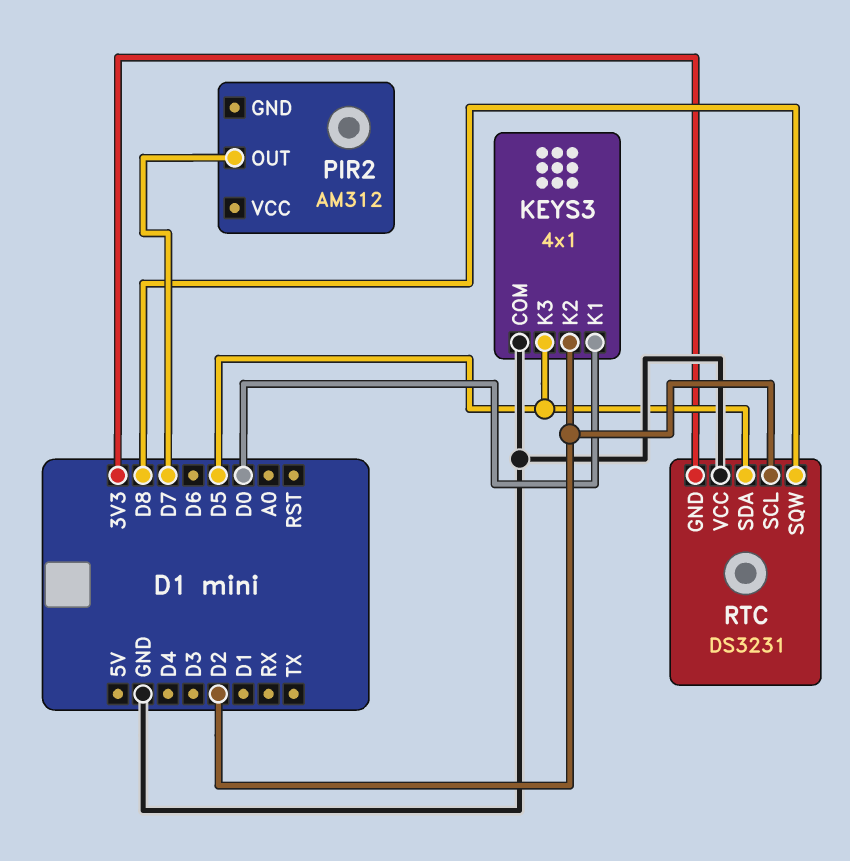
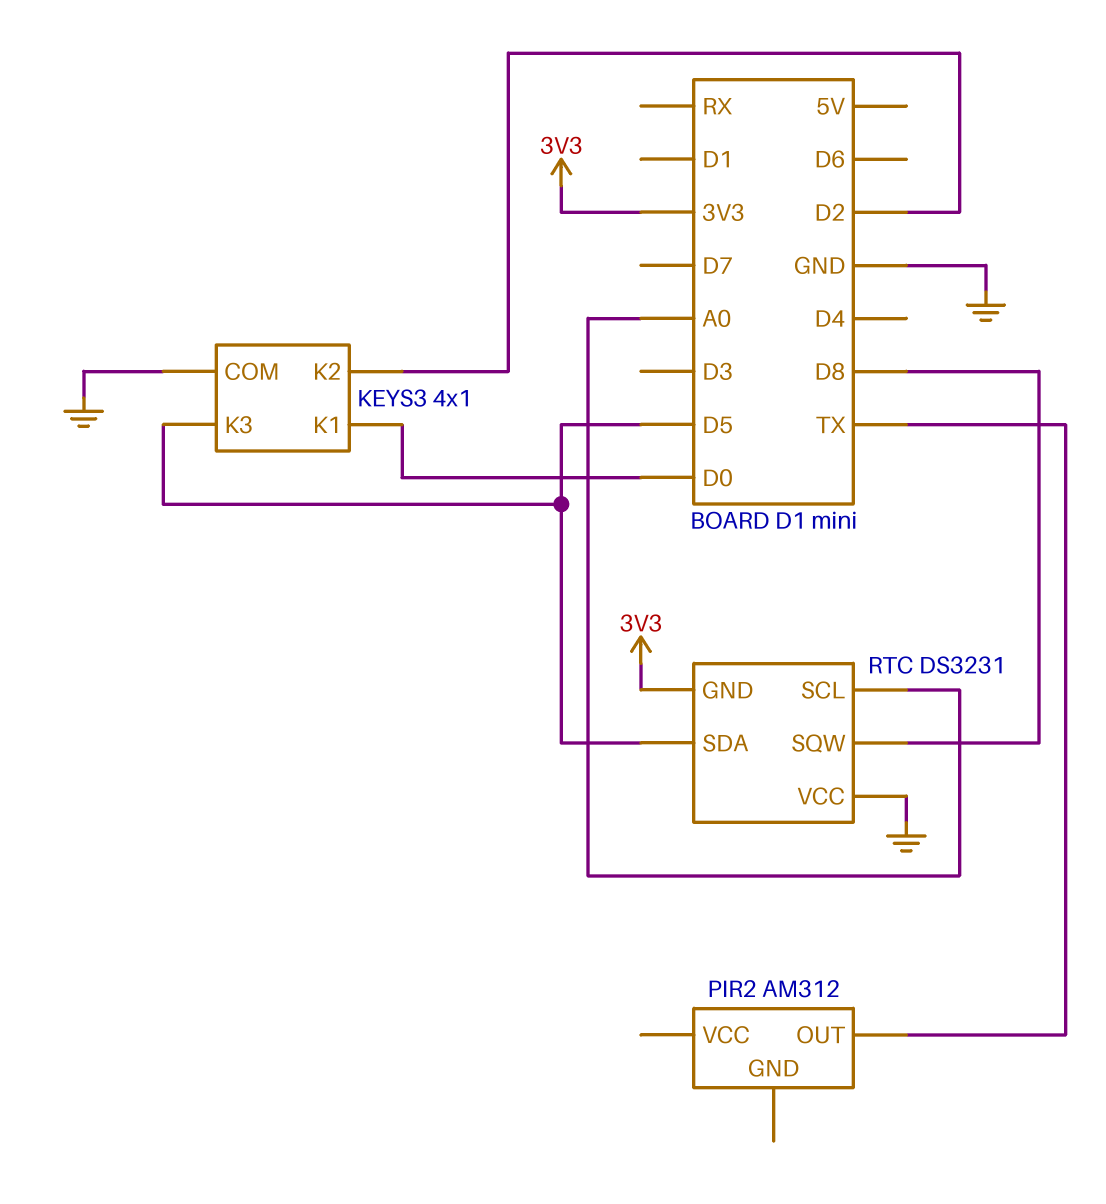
PIR2 pin OUT: D7 -> TX
RTC pin SCL: D2 -> A0

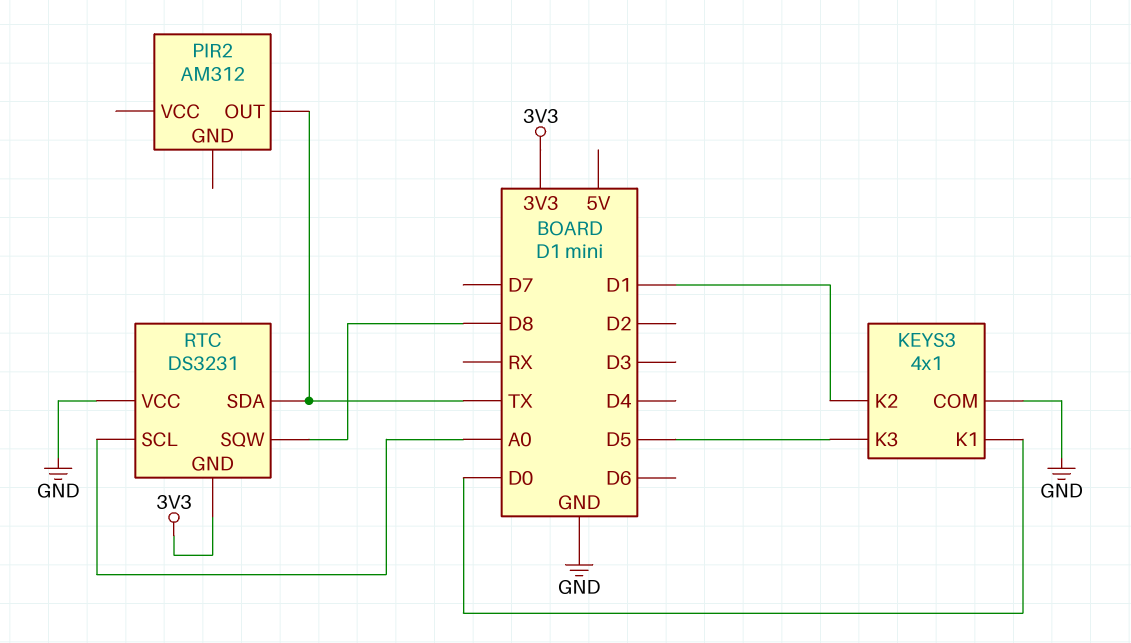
KEYS3 pin K2: D2 -> D1
RTC pin SDA: D5 -> TX

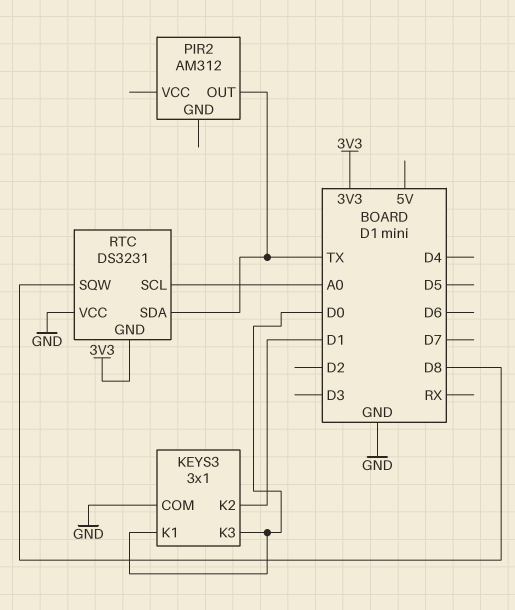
KEYS3: 4x1 -> 3x1
KEYS3 pin K3: D5 -> D0

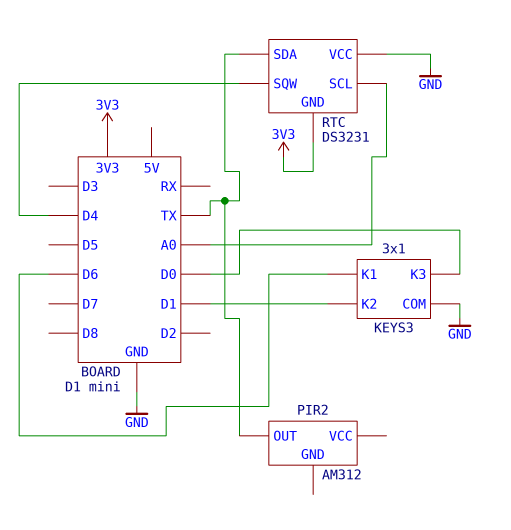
KEYS3 pin K1: D0 -> D6
RTC pin SQW: D8 -> D4

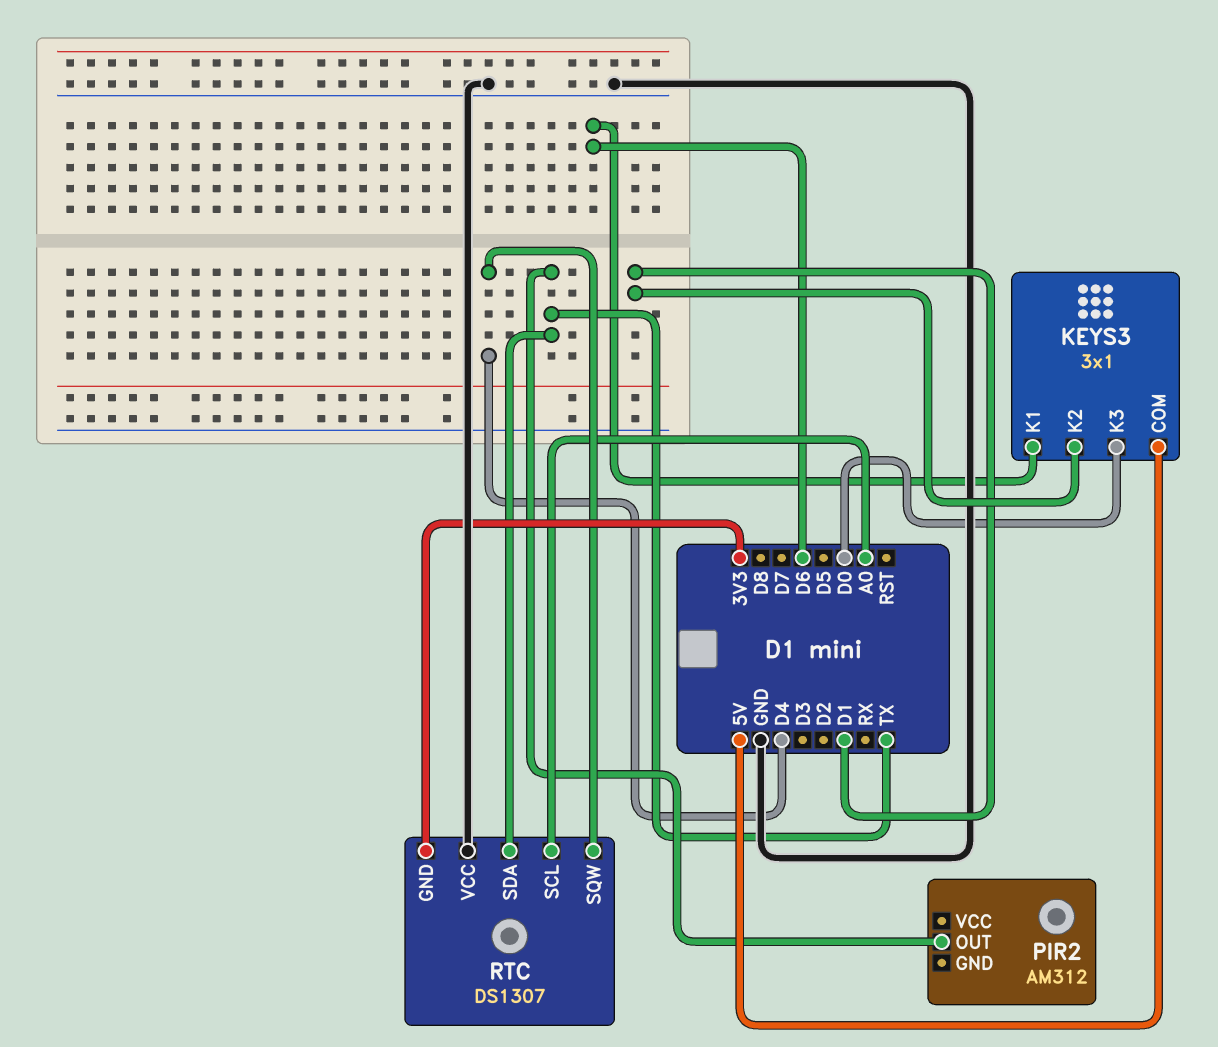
KEYS3 pin COM: GND -> 5V
RTC: DS3231 -> DS1307

